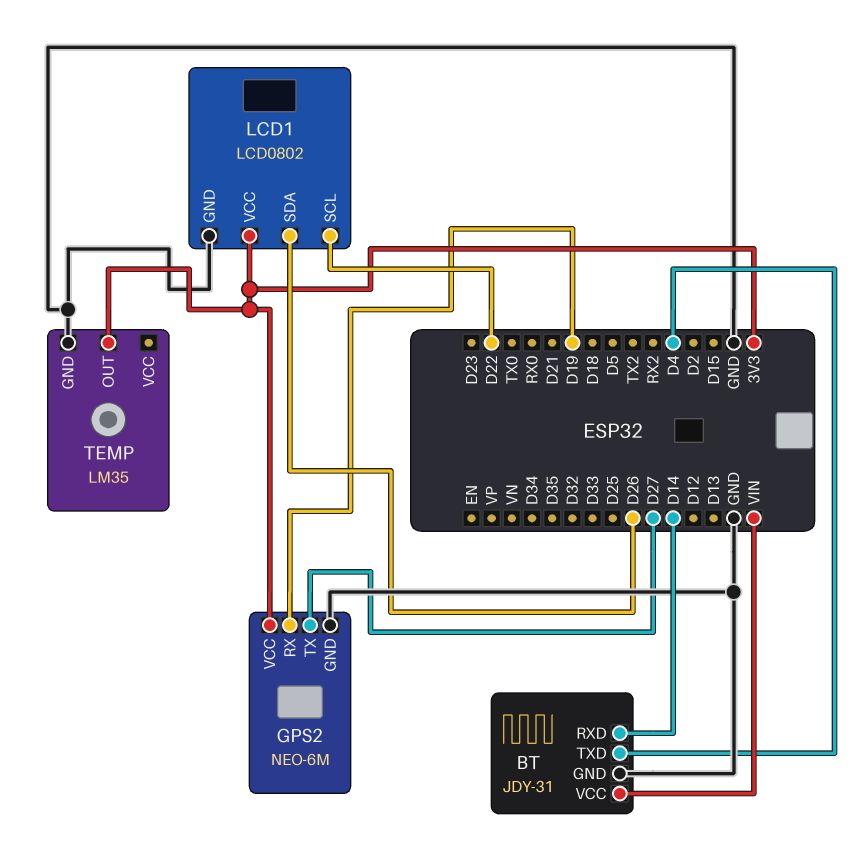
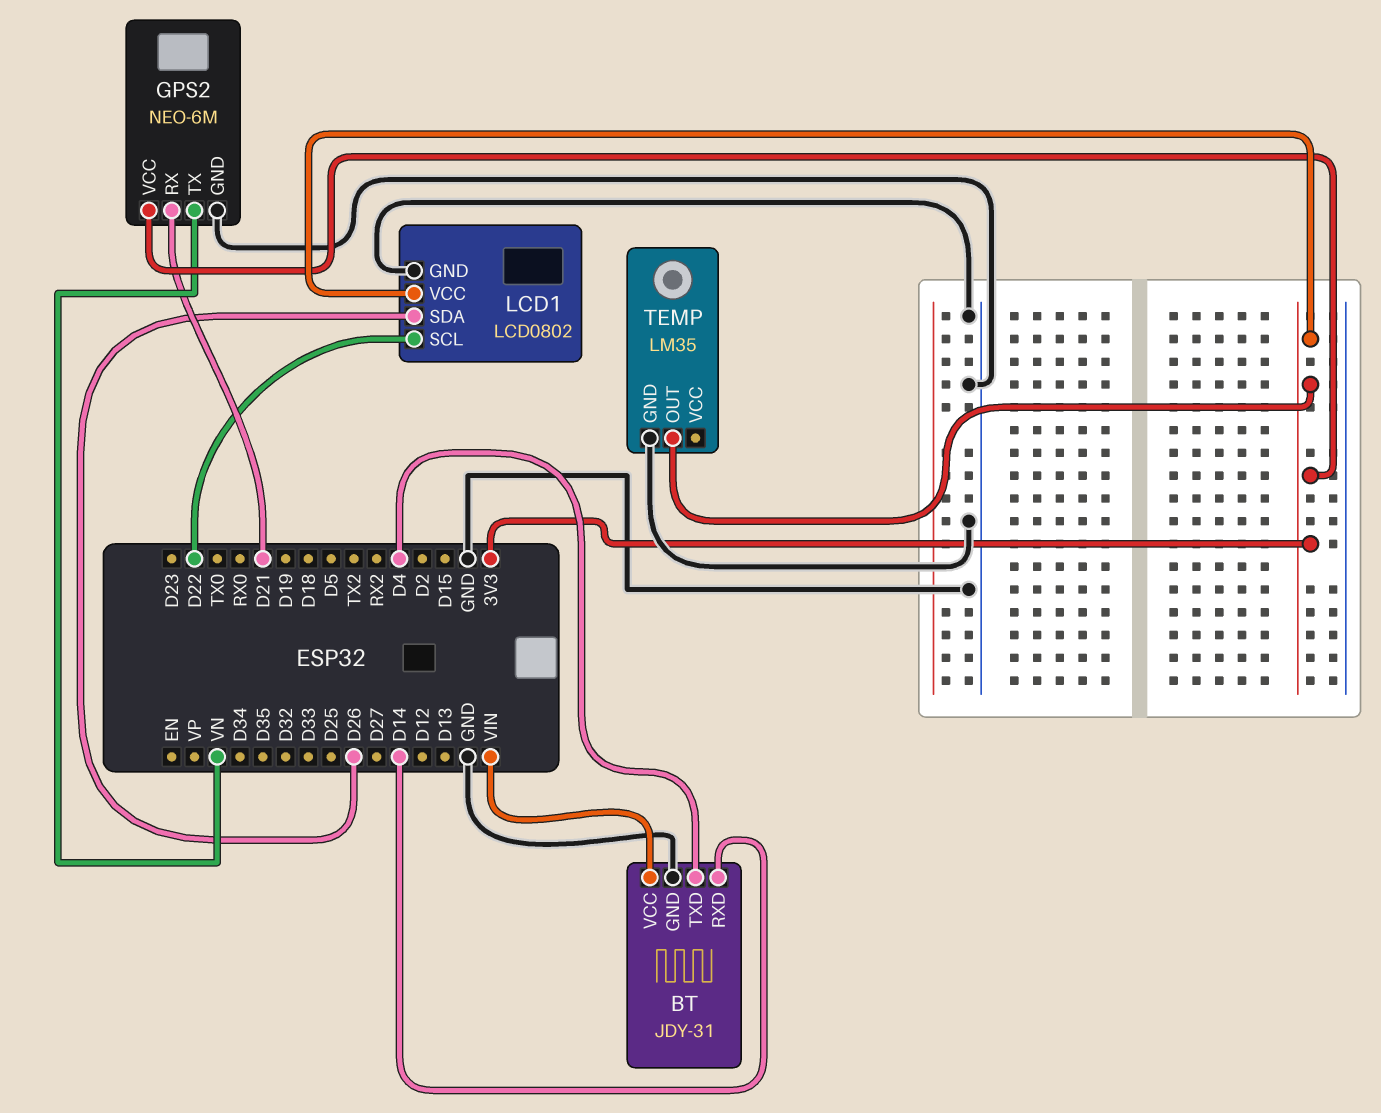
GPS2 pin RX: D19 -> D21
GPS2 pin TX: D27 -> VN

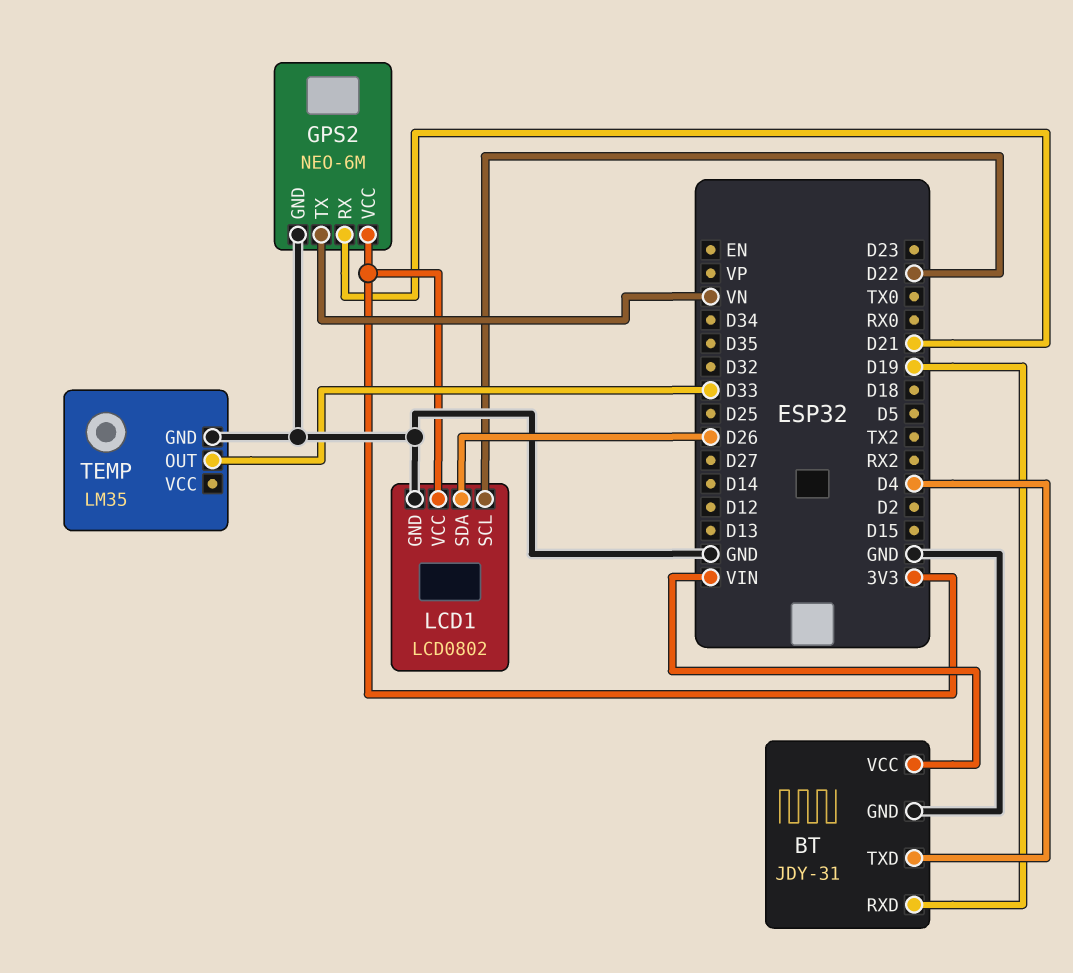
BT pin RXD: D14 -> D19
TEMP pin OUT: 3V3 -> D33

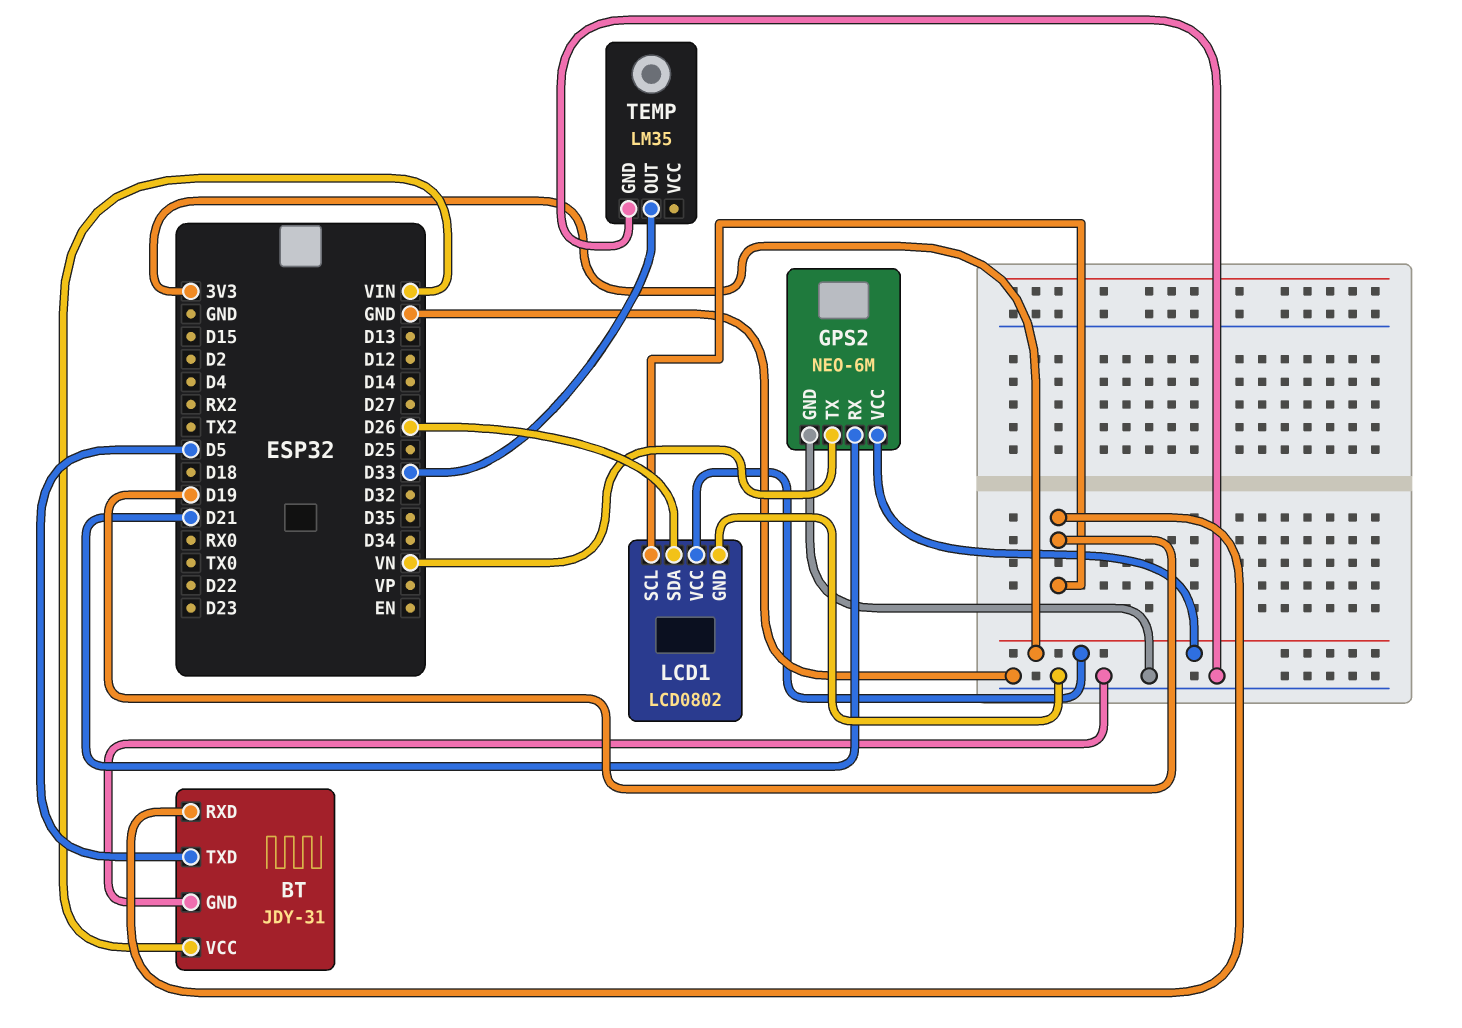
BT pin TXD: D4 -> D5
LCD1 pin SCL: D22 -> D19

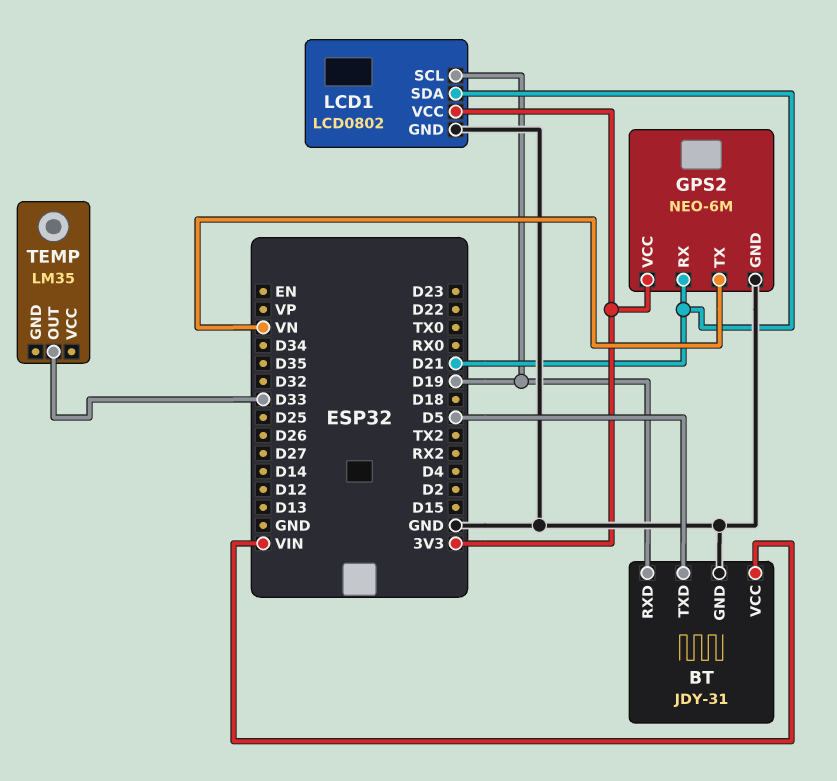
LCD1 pin SDA: D26 -> D21
TEMP pin GND: GND -> none

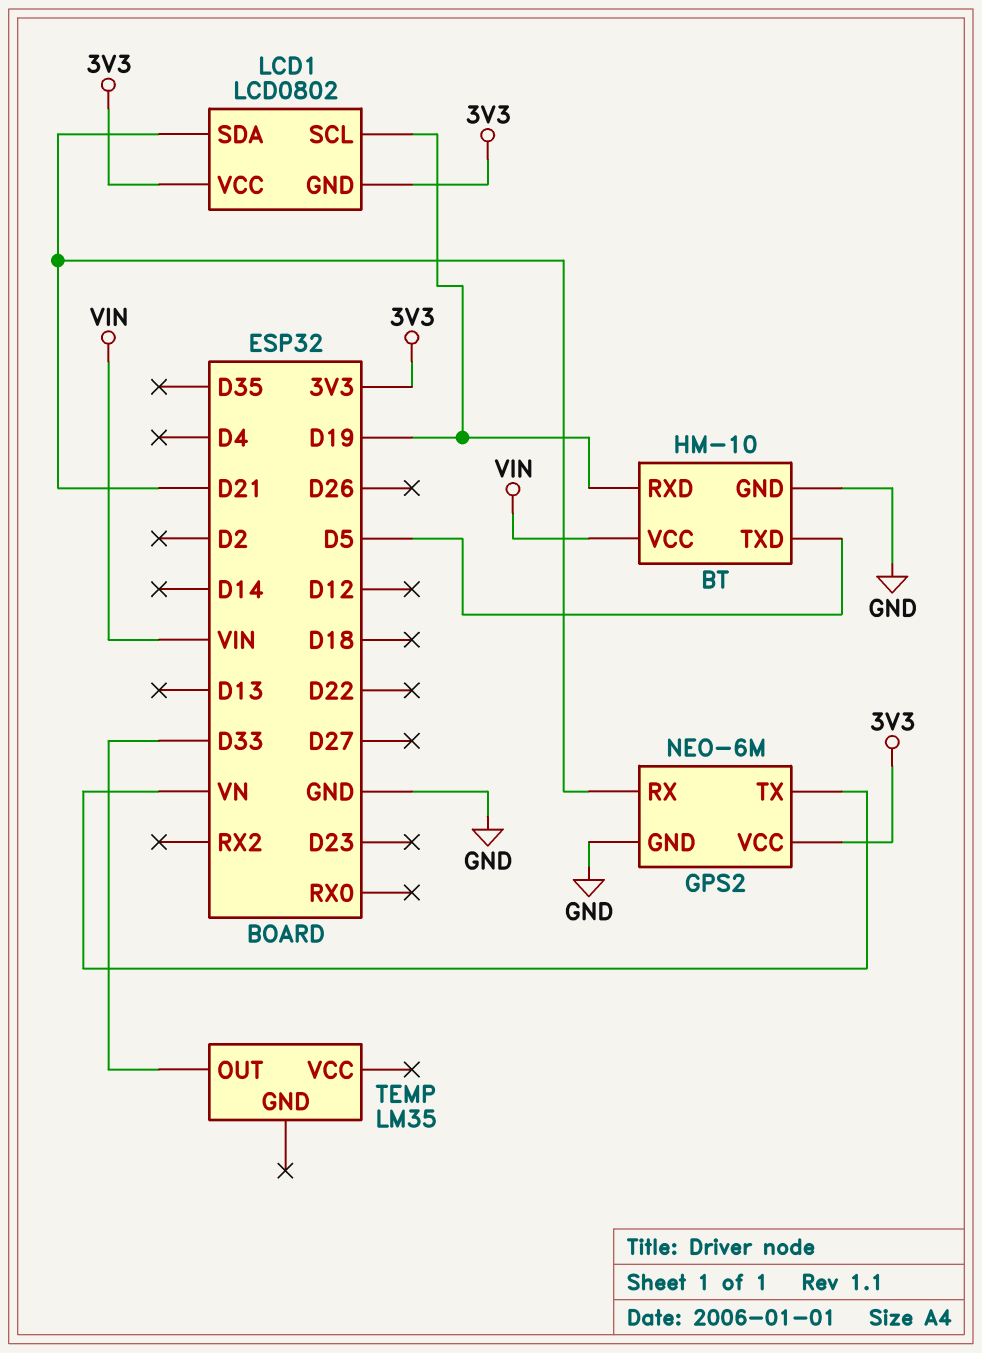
BT: JDY-31 -> HM-10
LCD1 pin GND: GND -> 3V3

